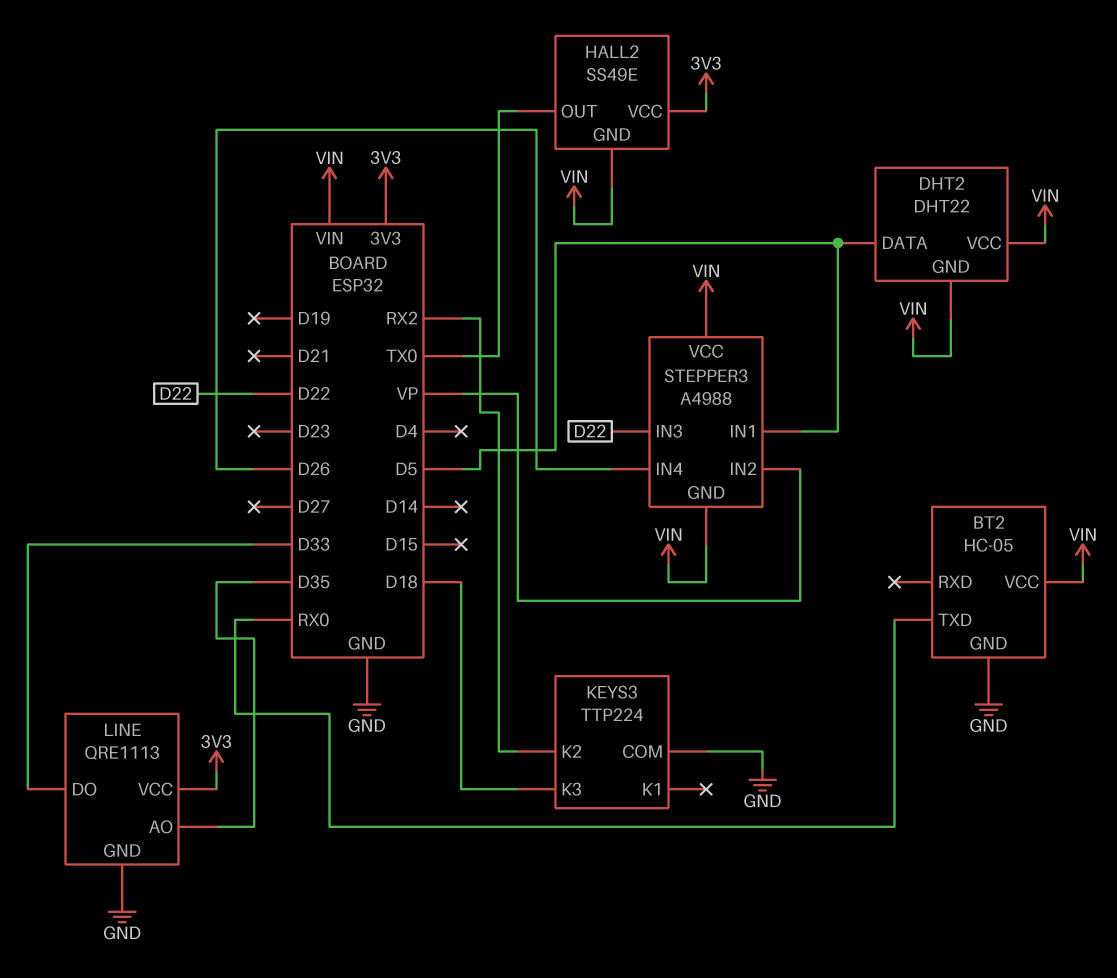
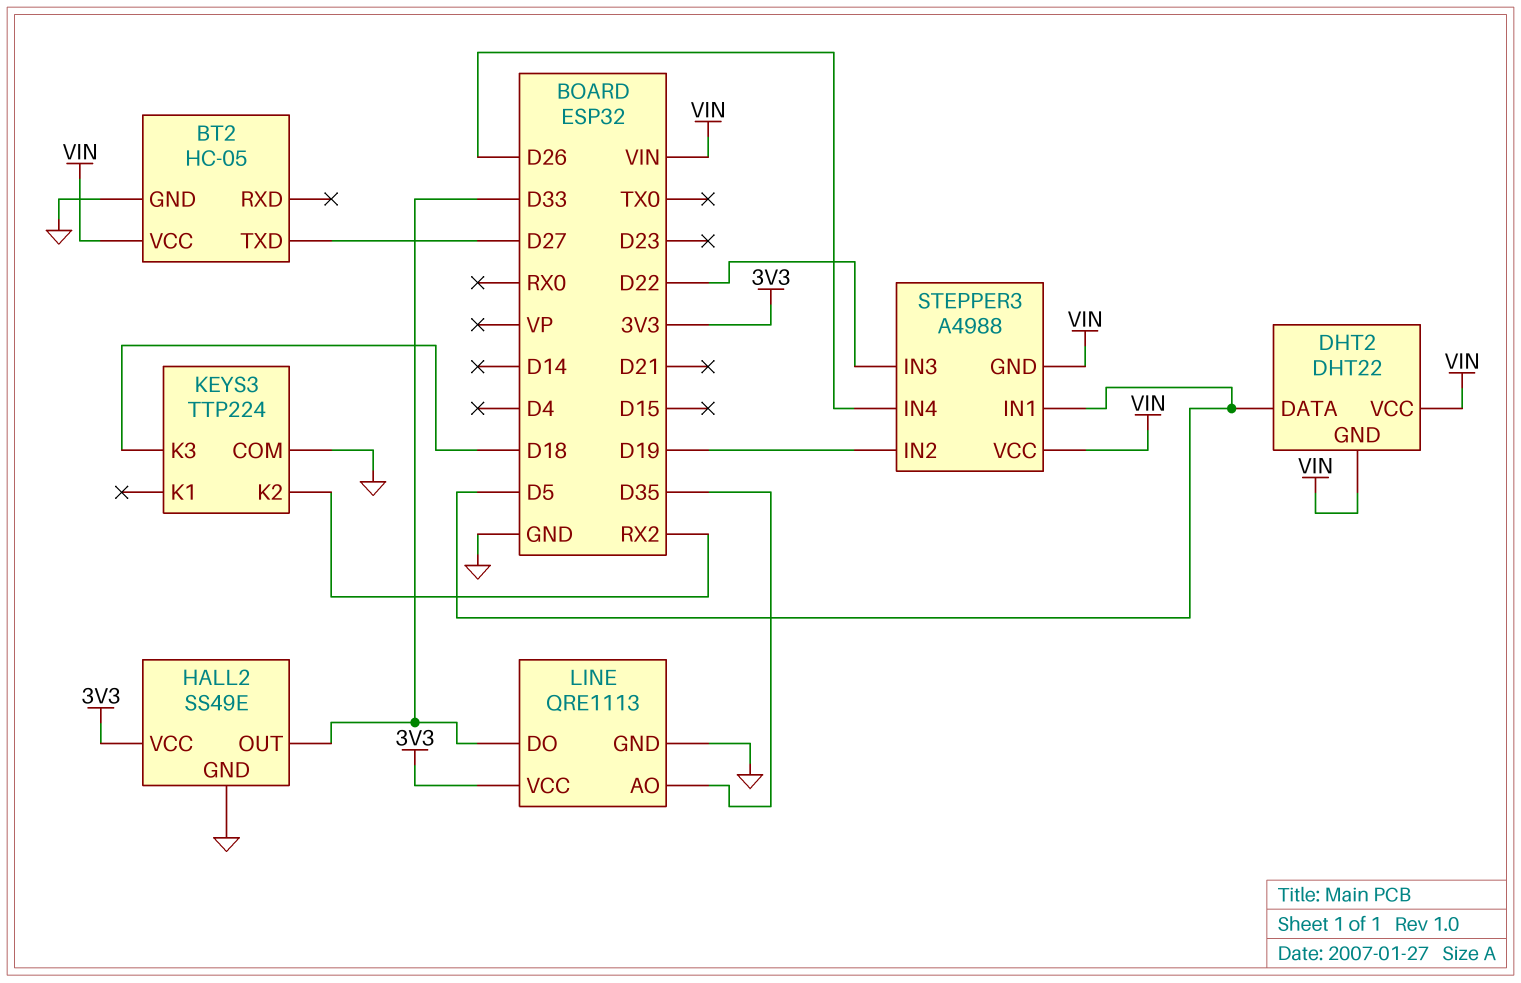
BT2 pin TXD: RX0 -> D27
HALL2 pin GND: VIN -> GND
HALL2 pin OUT: TX0 -> D33
STEPPER3 pin IN2: VP -> D19

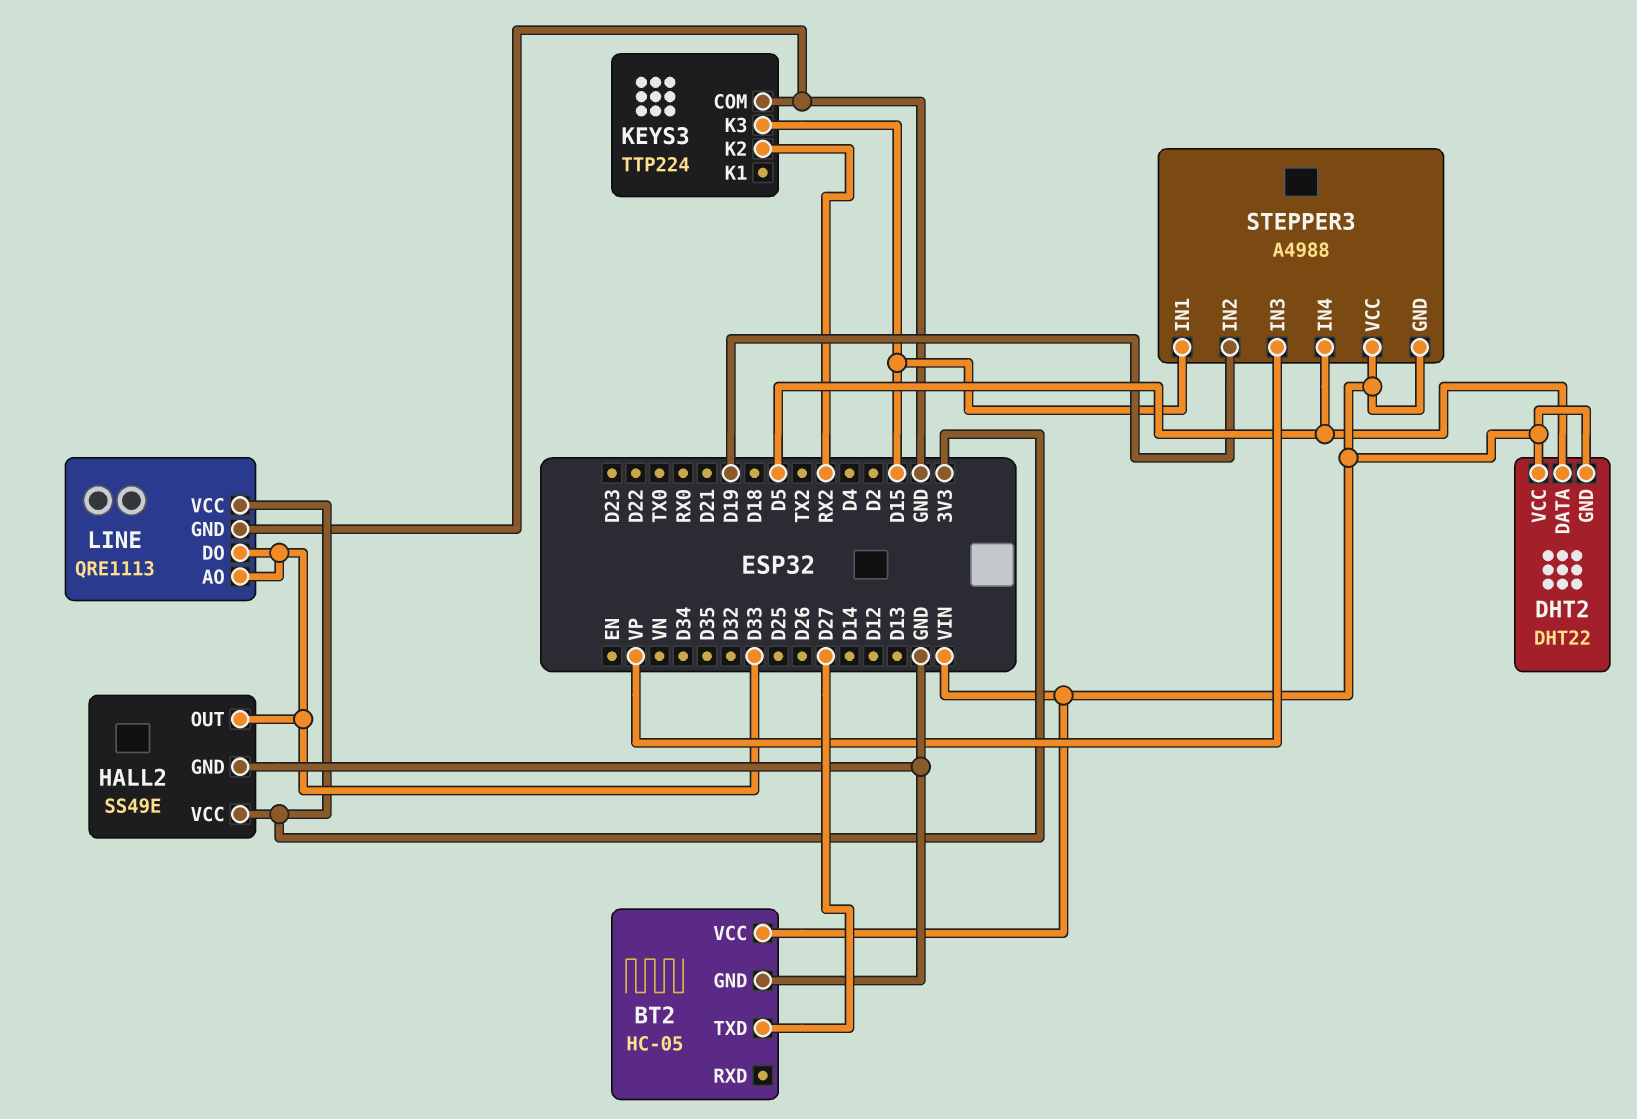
KEYS3 pin K3: D18 -> D15
LINE pin AO: D35 -> D33
STEPPER3 pin IN1: D5 -> D15
STEPPER3 pin IN3: D22 -> VP
STEPPER3 pin IN4: D26 -> D5

